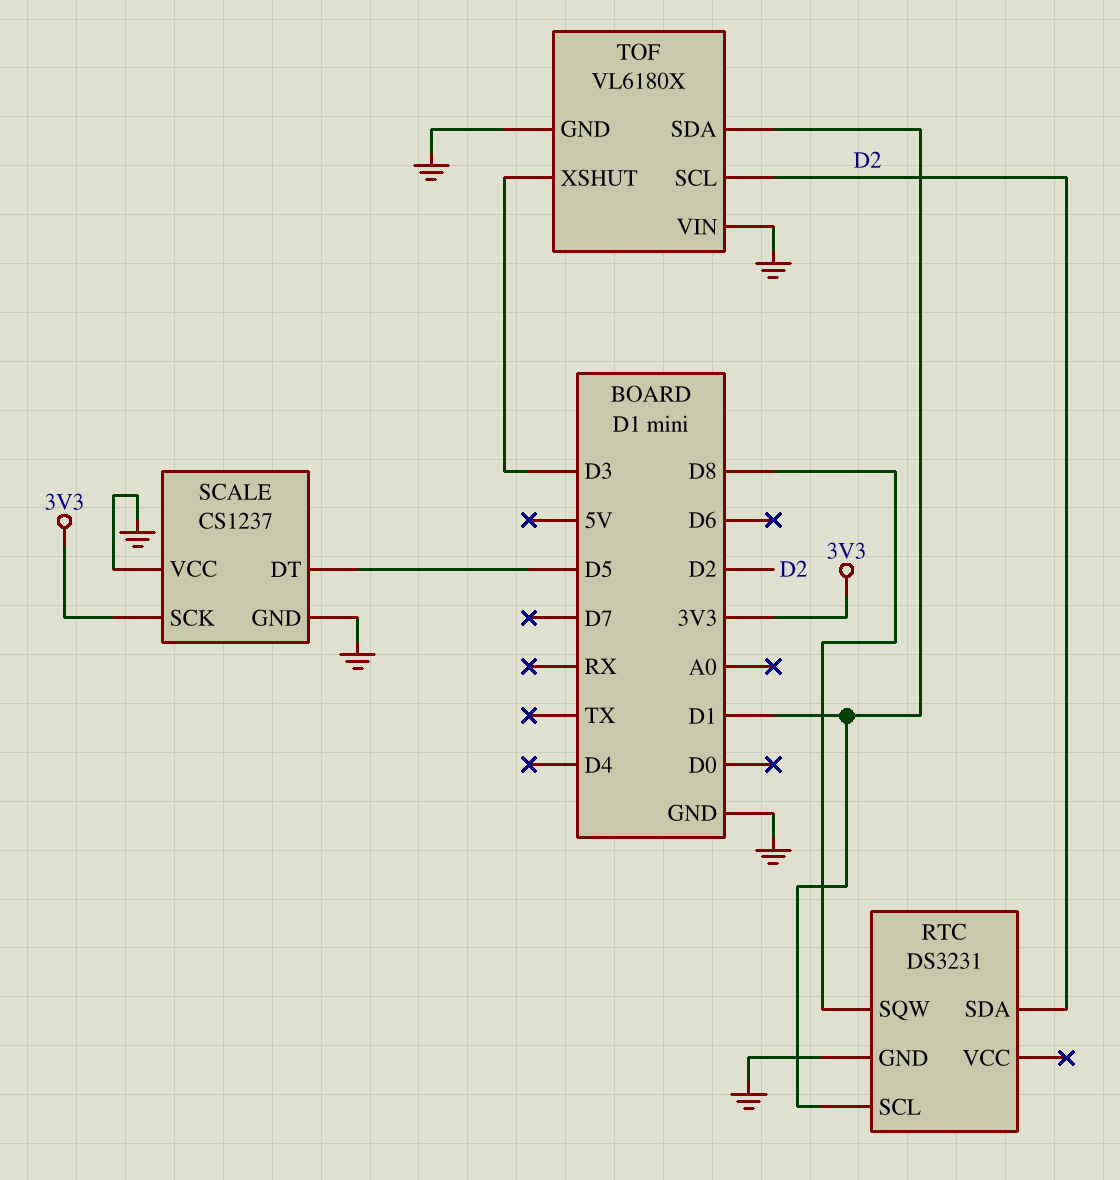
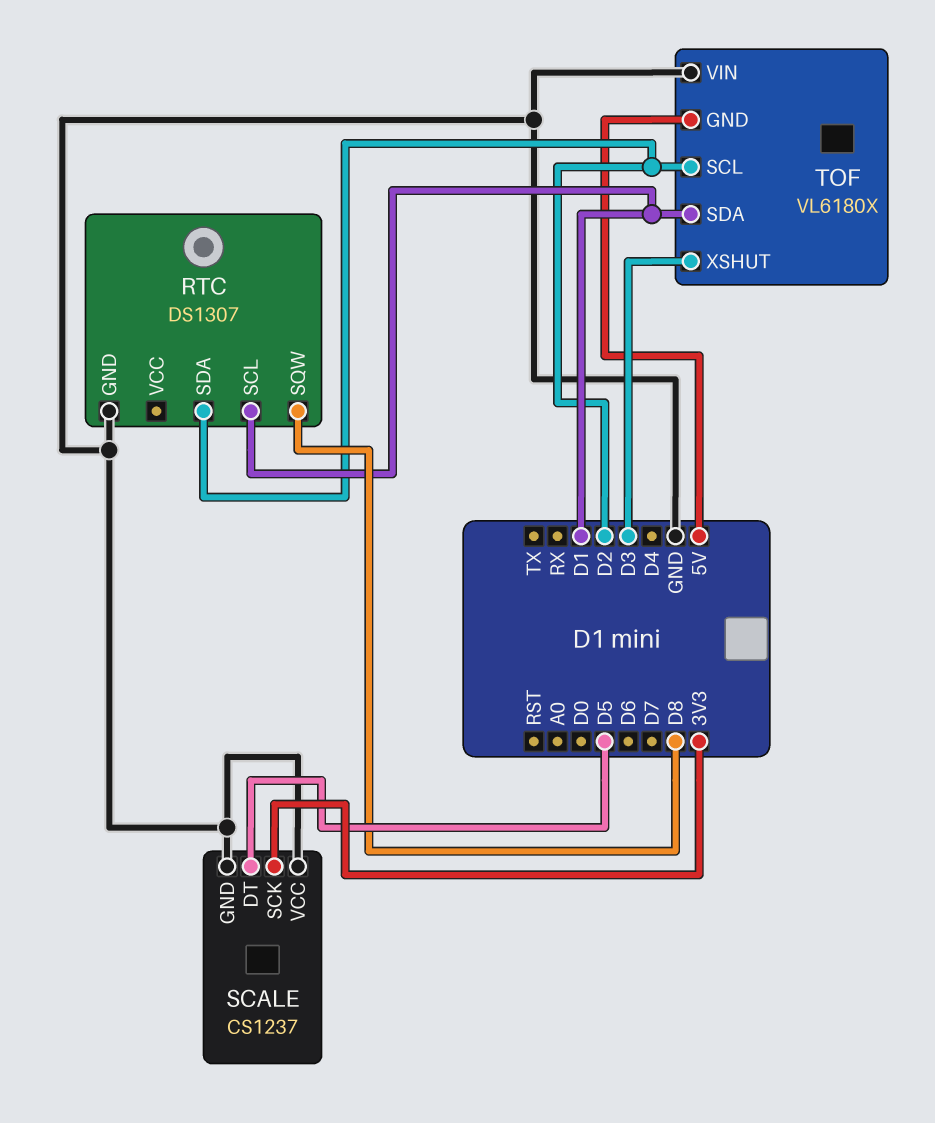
RTC: DS3231 -> DS1307
TOF pin GND: GND -> 5V

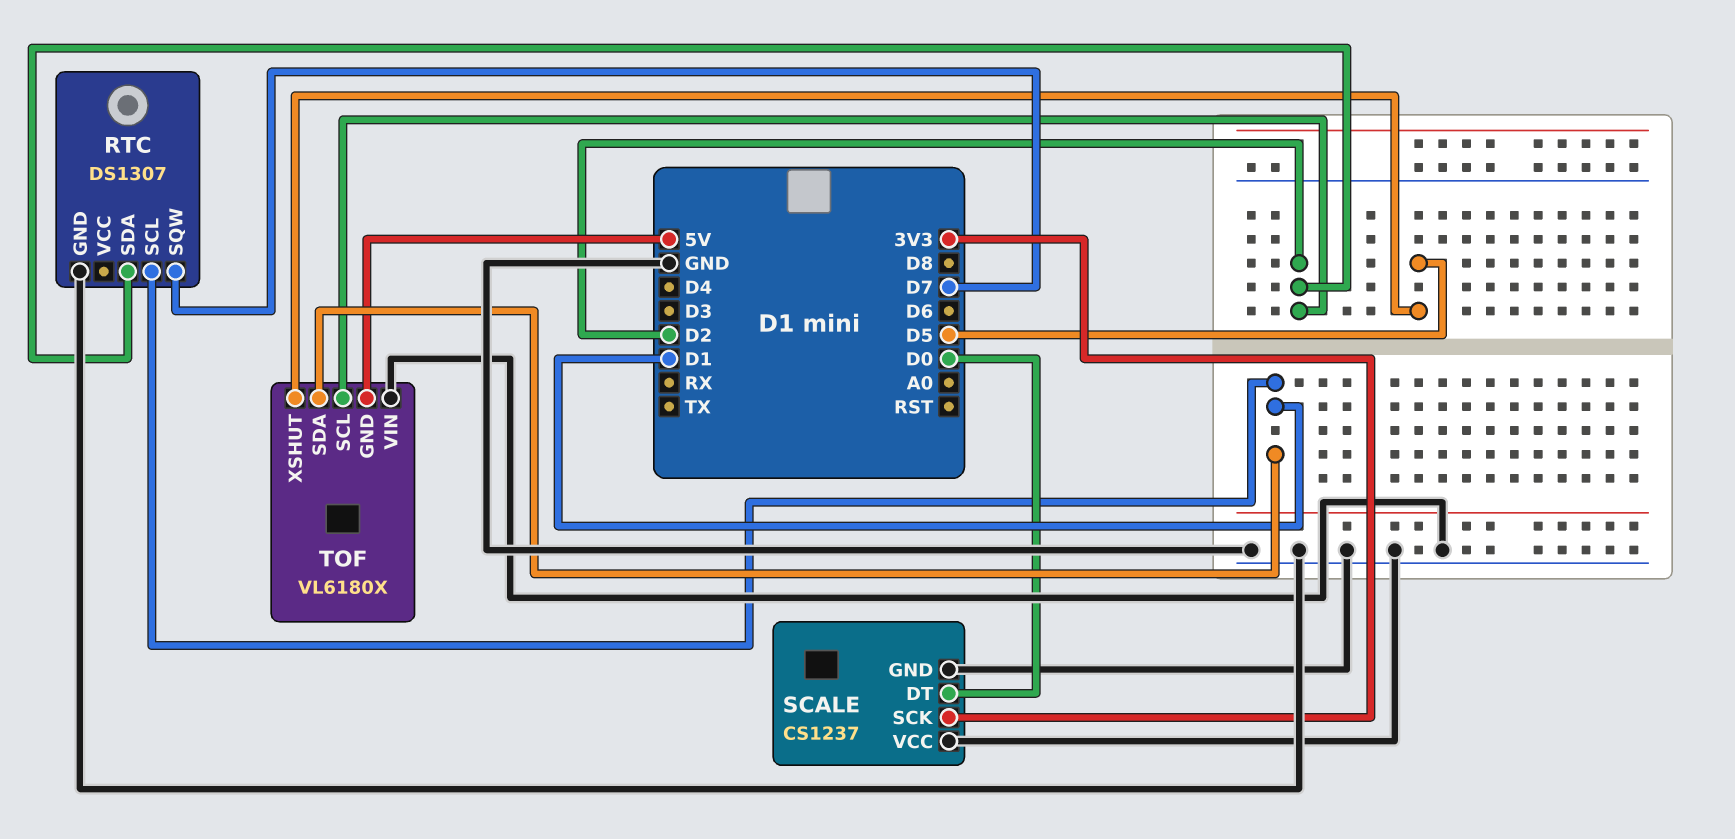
RTC pin SQW: D8 -> D7
SCALE pin DT: D5 -> D0
TOF pin XSHUT: D3 -> D5

